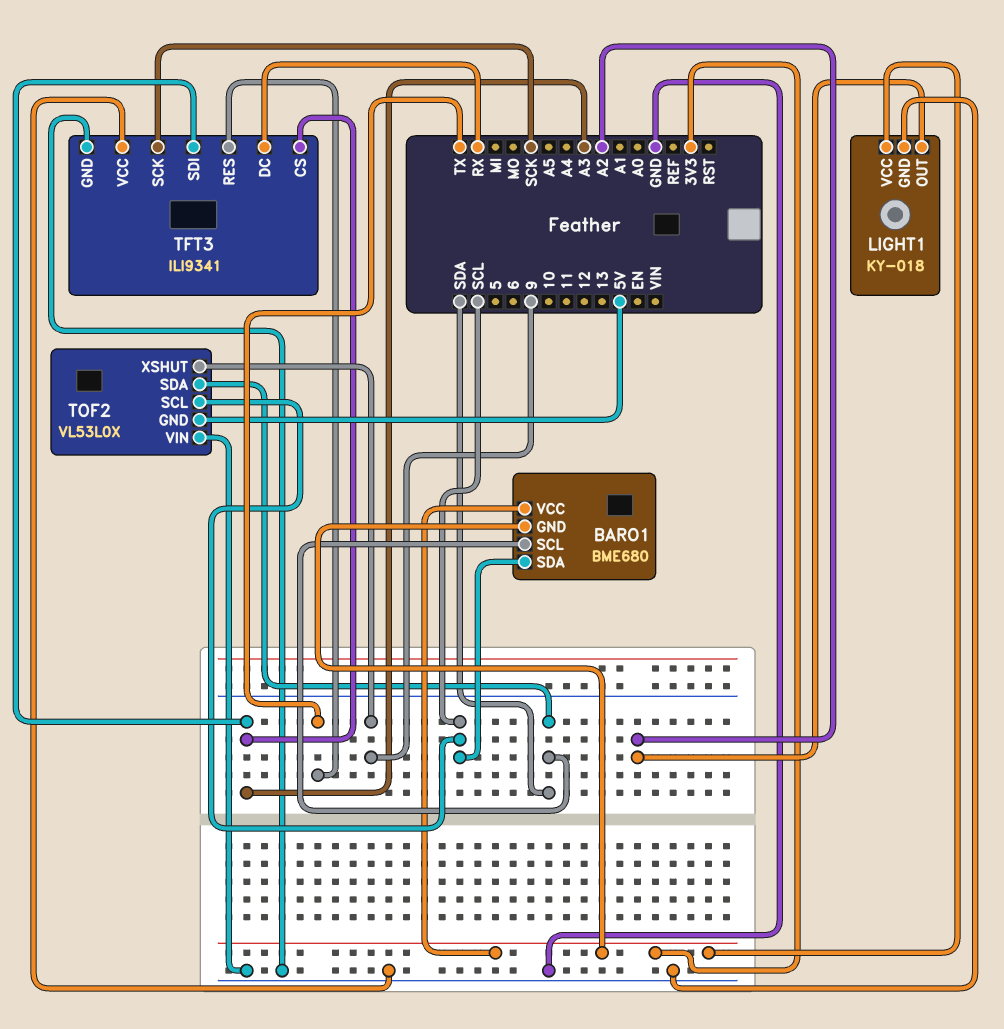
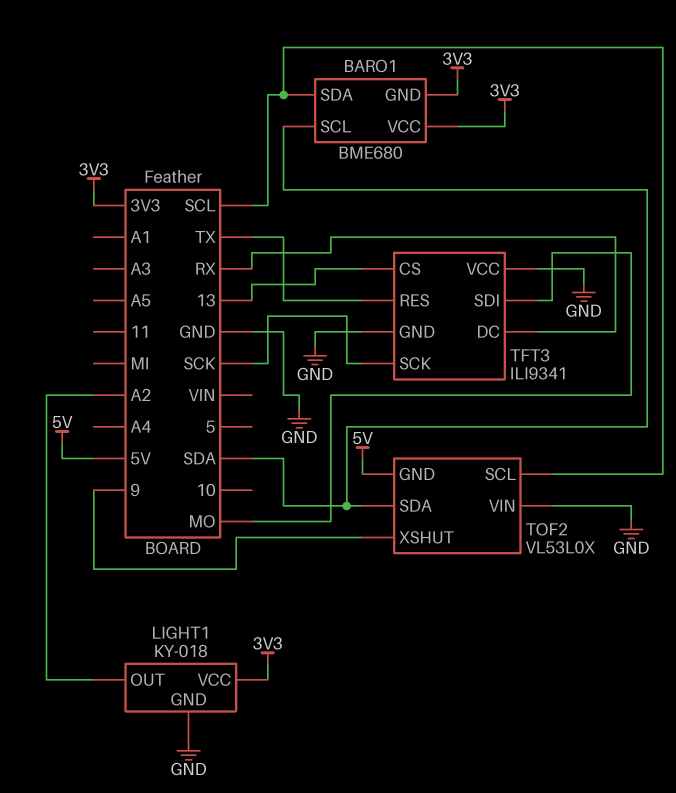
TFT3 pin CS: A3 -> 13
TFT3 pin SDI: A3 -> MO

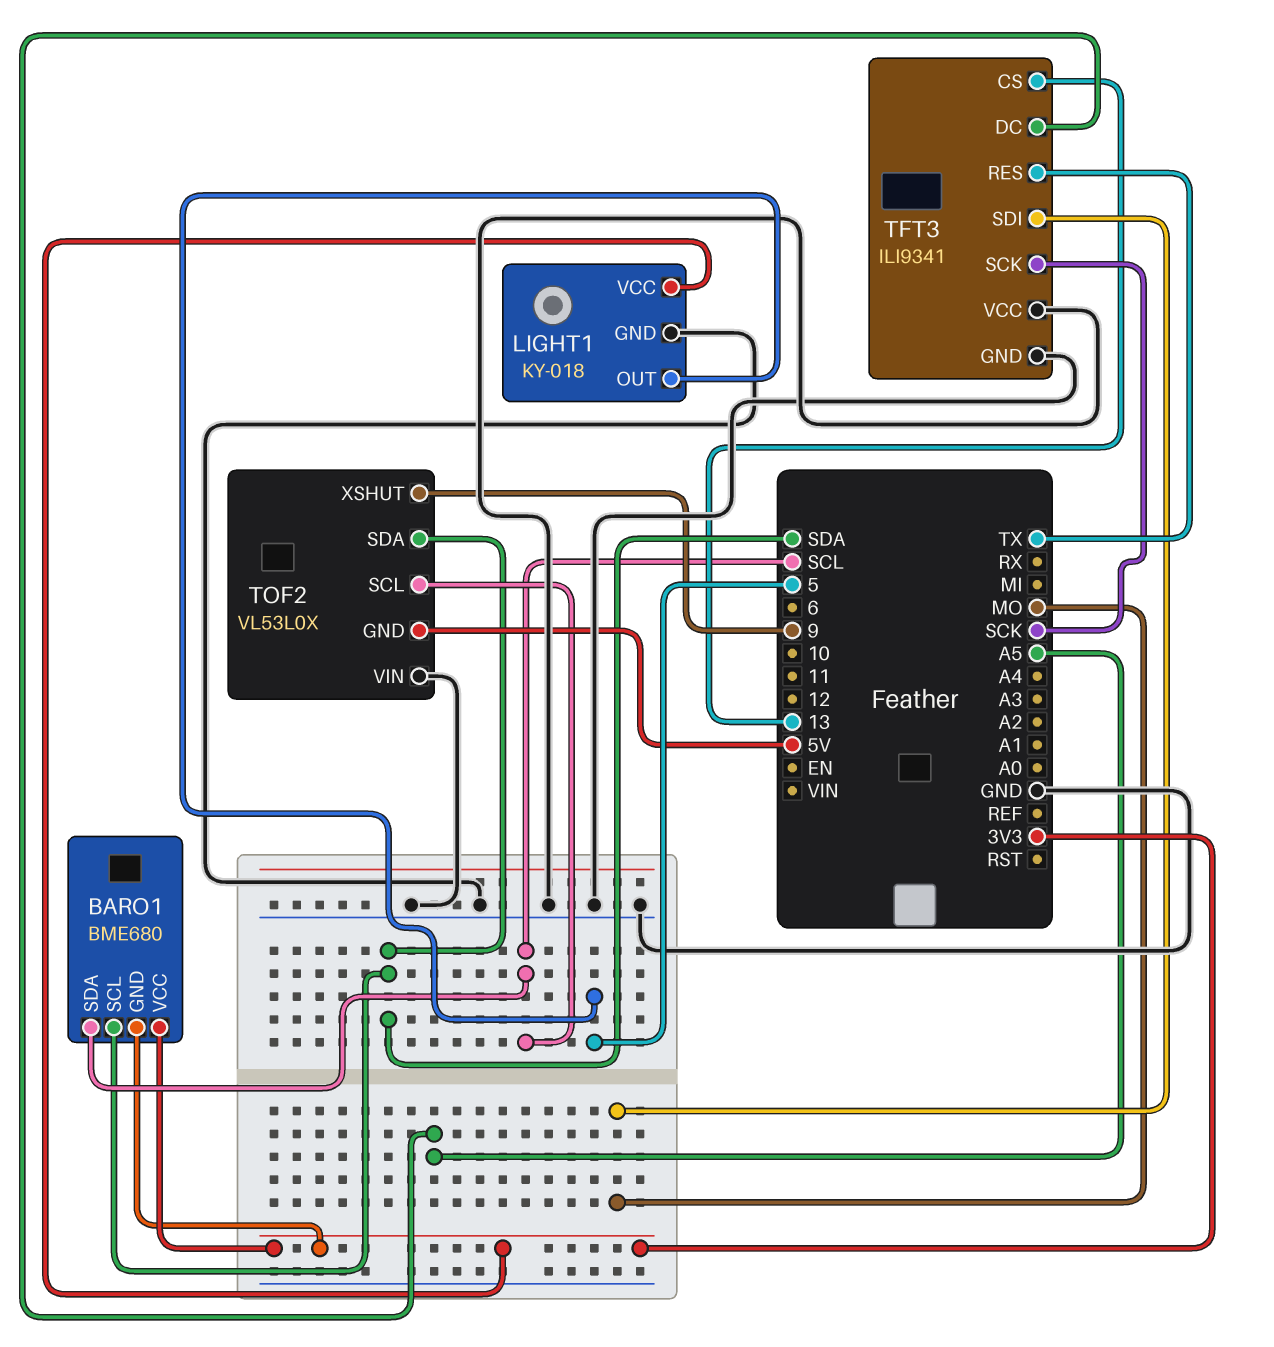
LIGHT1 pin OUT: A2 -> 5
TFT3 pin DC: RX -> A5

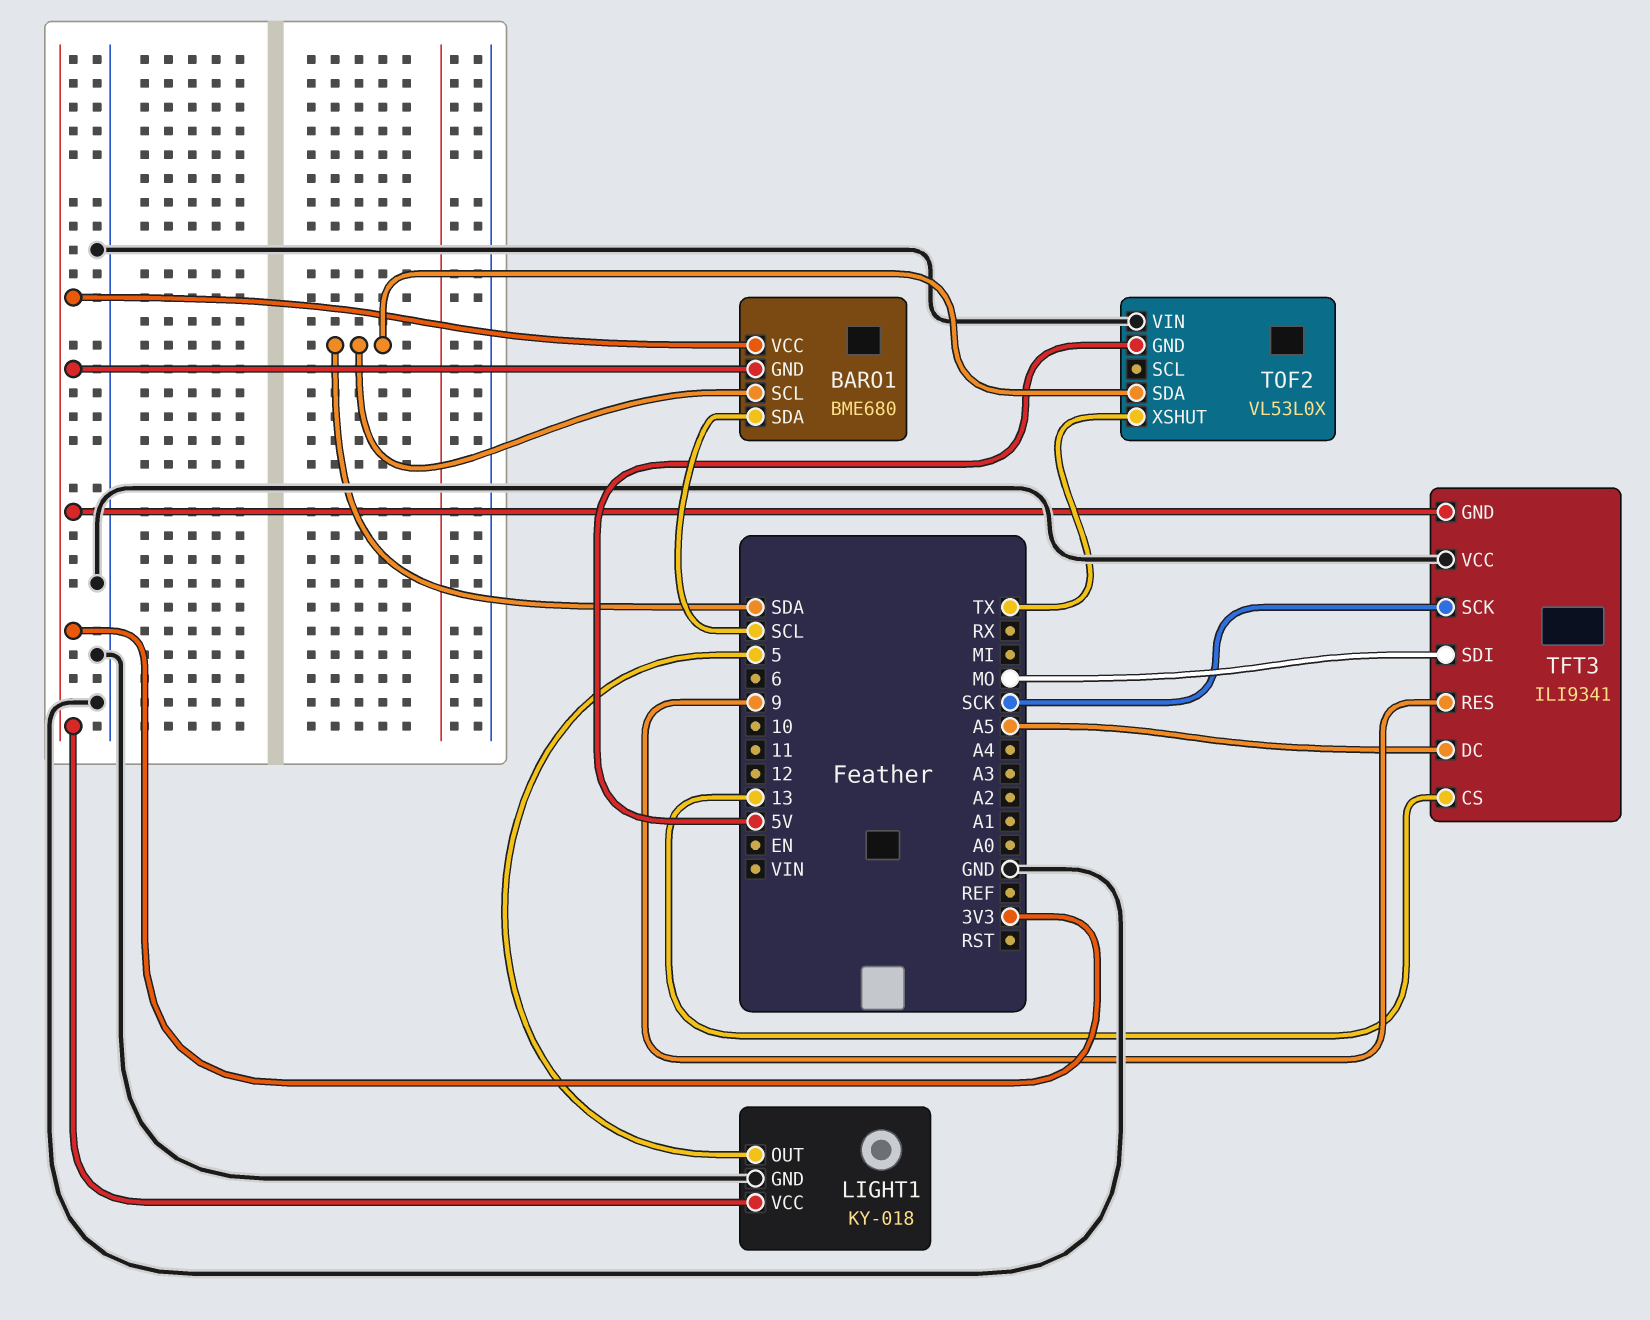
TFT3 pin GND: GND -> 3V3
TFT3 pin RES: TX -> 9
TOF2 pin SCL: SCL -> none
TOF2 pin XSHUT: 9 -> TX

